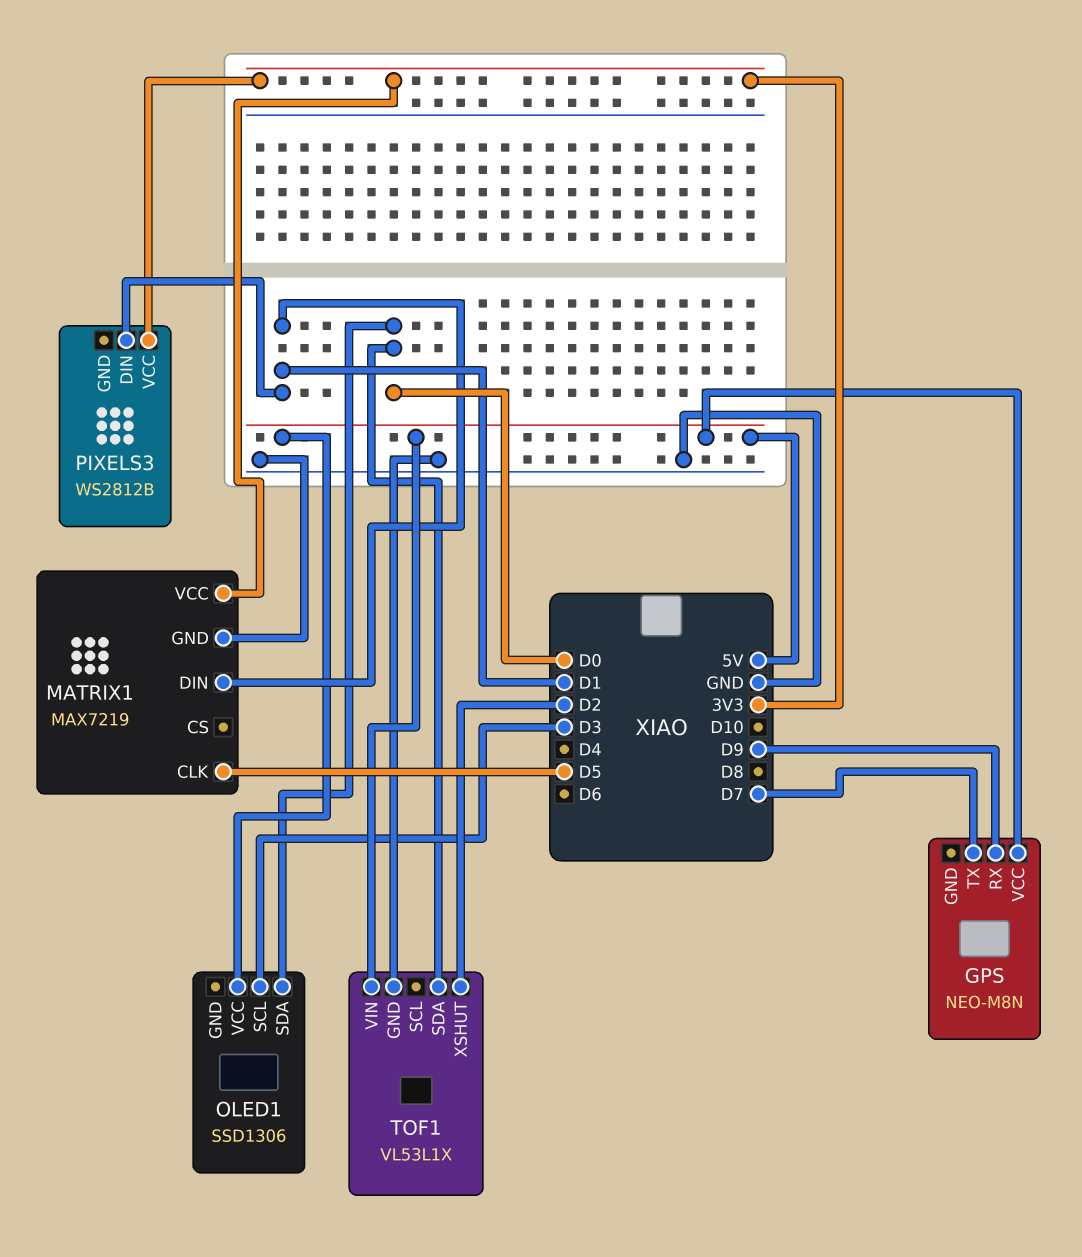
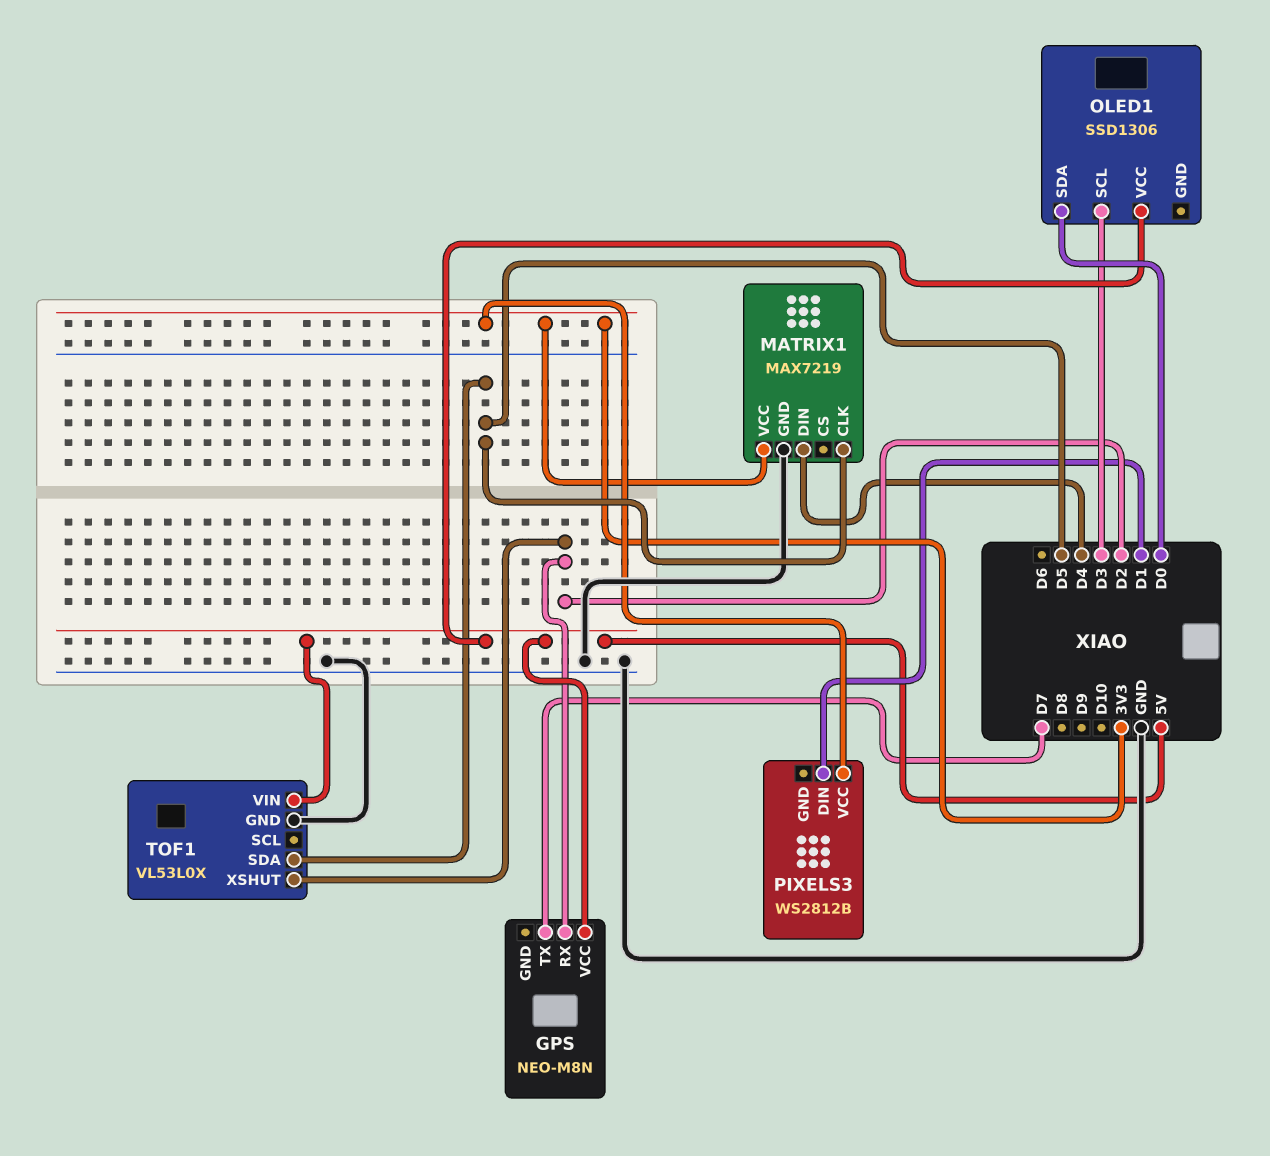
GPS pin RX: D9 -> D2
MATRIX1 pin DIN: D1 -> D4
TOF1: VL53L1X -> VL53L0X
TOF1 pin SDA: D0 -> D5

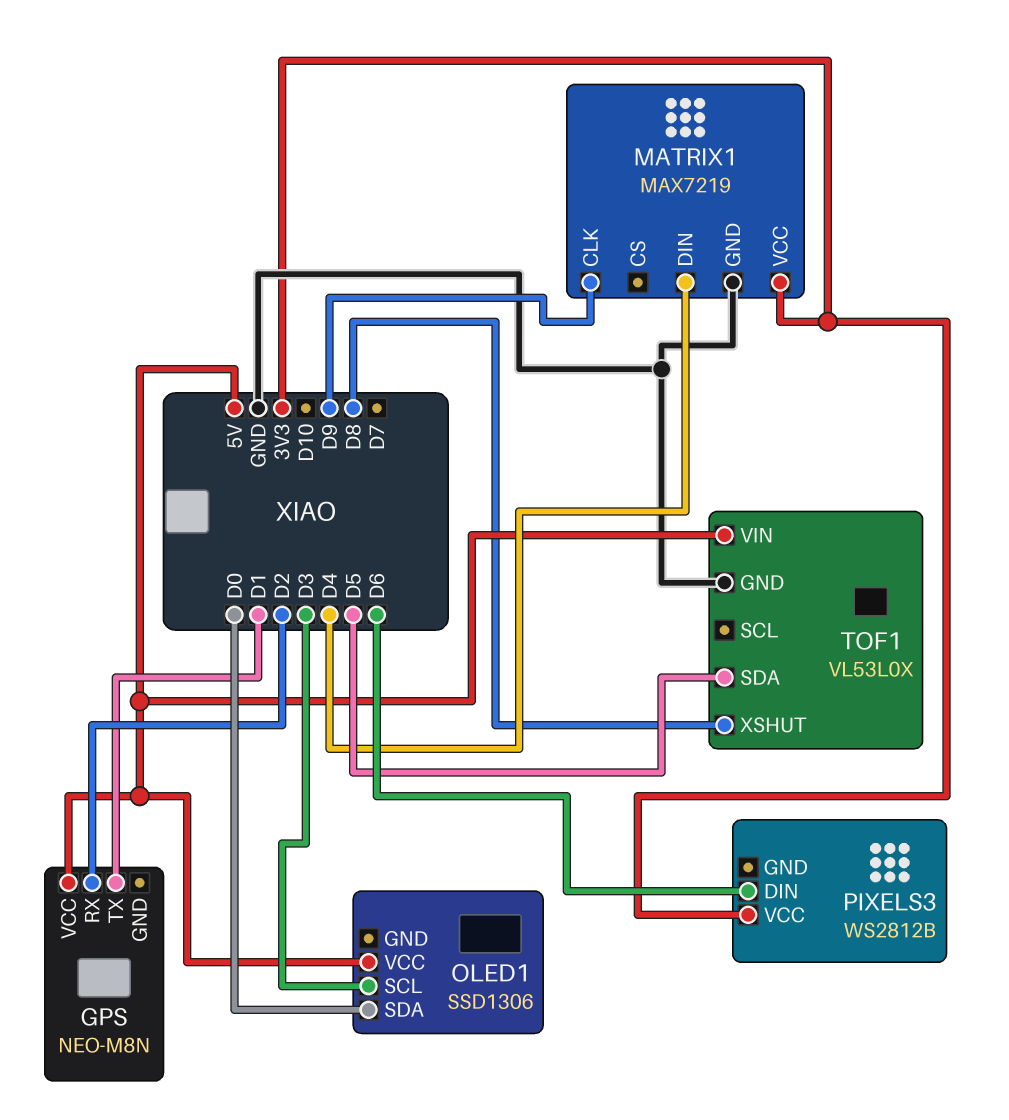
GPS pin TX: D7 -> D1
MATRIX1 pin CLK: D5 -> D9
PIXELS3 pin DIN: D1 -> D6
TOF1 pin XSHUT: D2 -> D8

